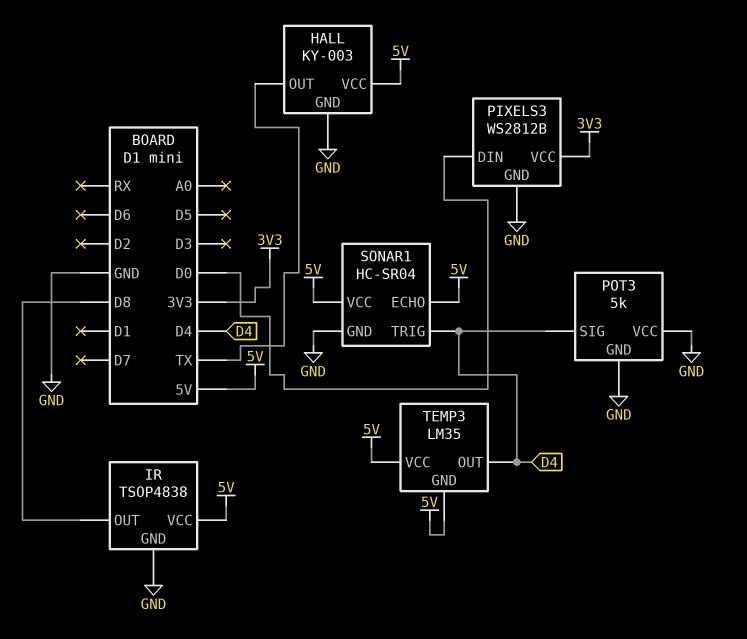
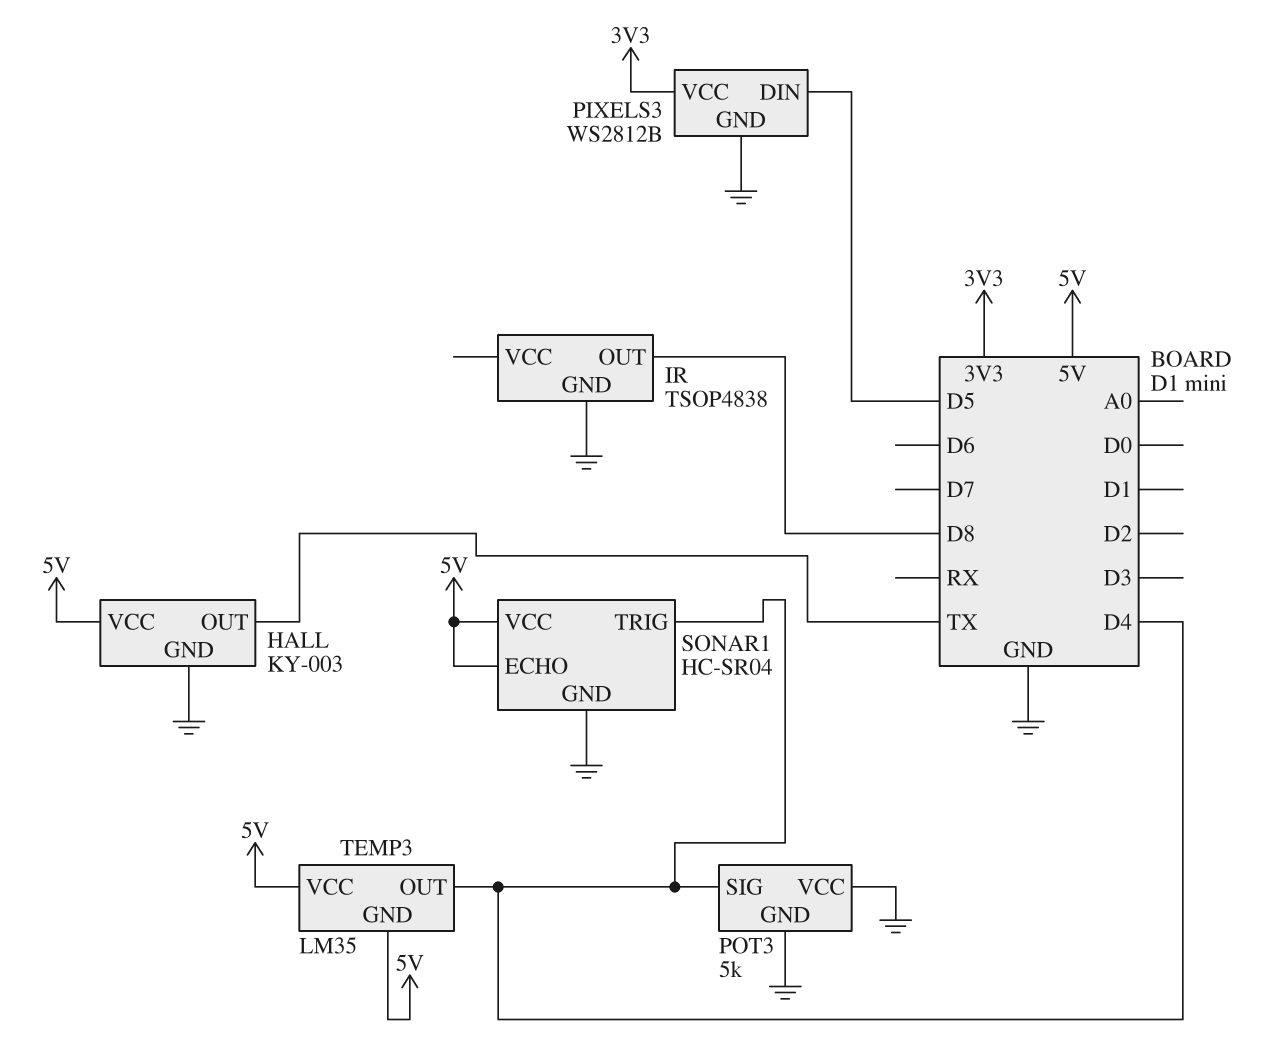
IR pin VCC: 5V -> none
PIXELS3 pin DIN: D0 -> D5

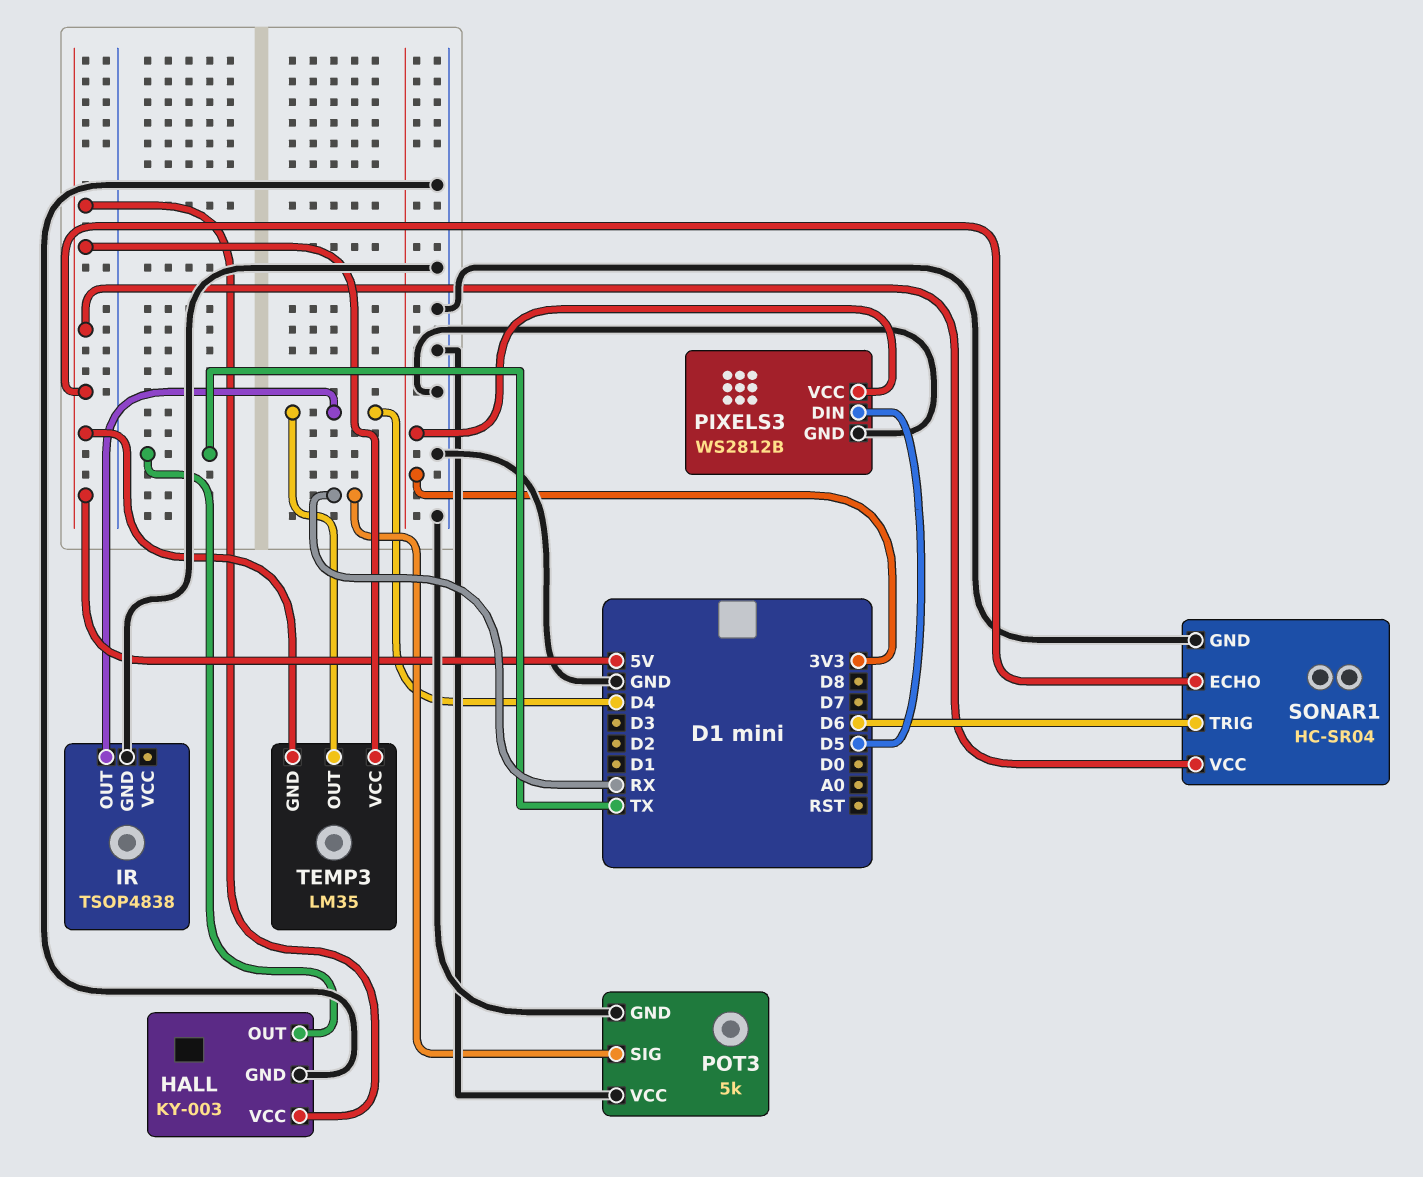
IR pin OUT: D8 -> D4
POT3 pin SIG: D4 -> RX
SONAR1 pin TRIG: D4 -> D6

